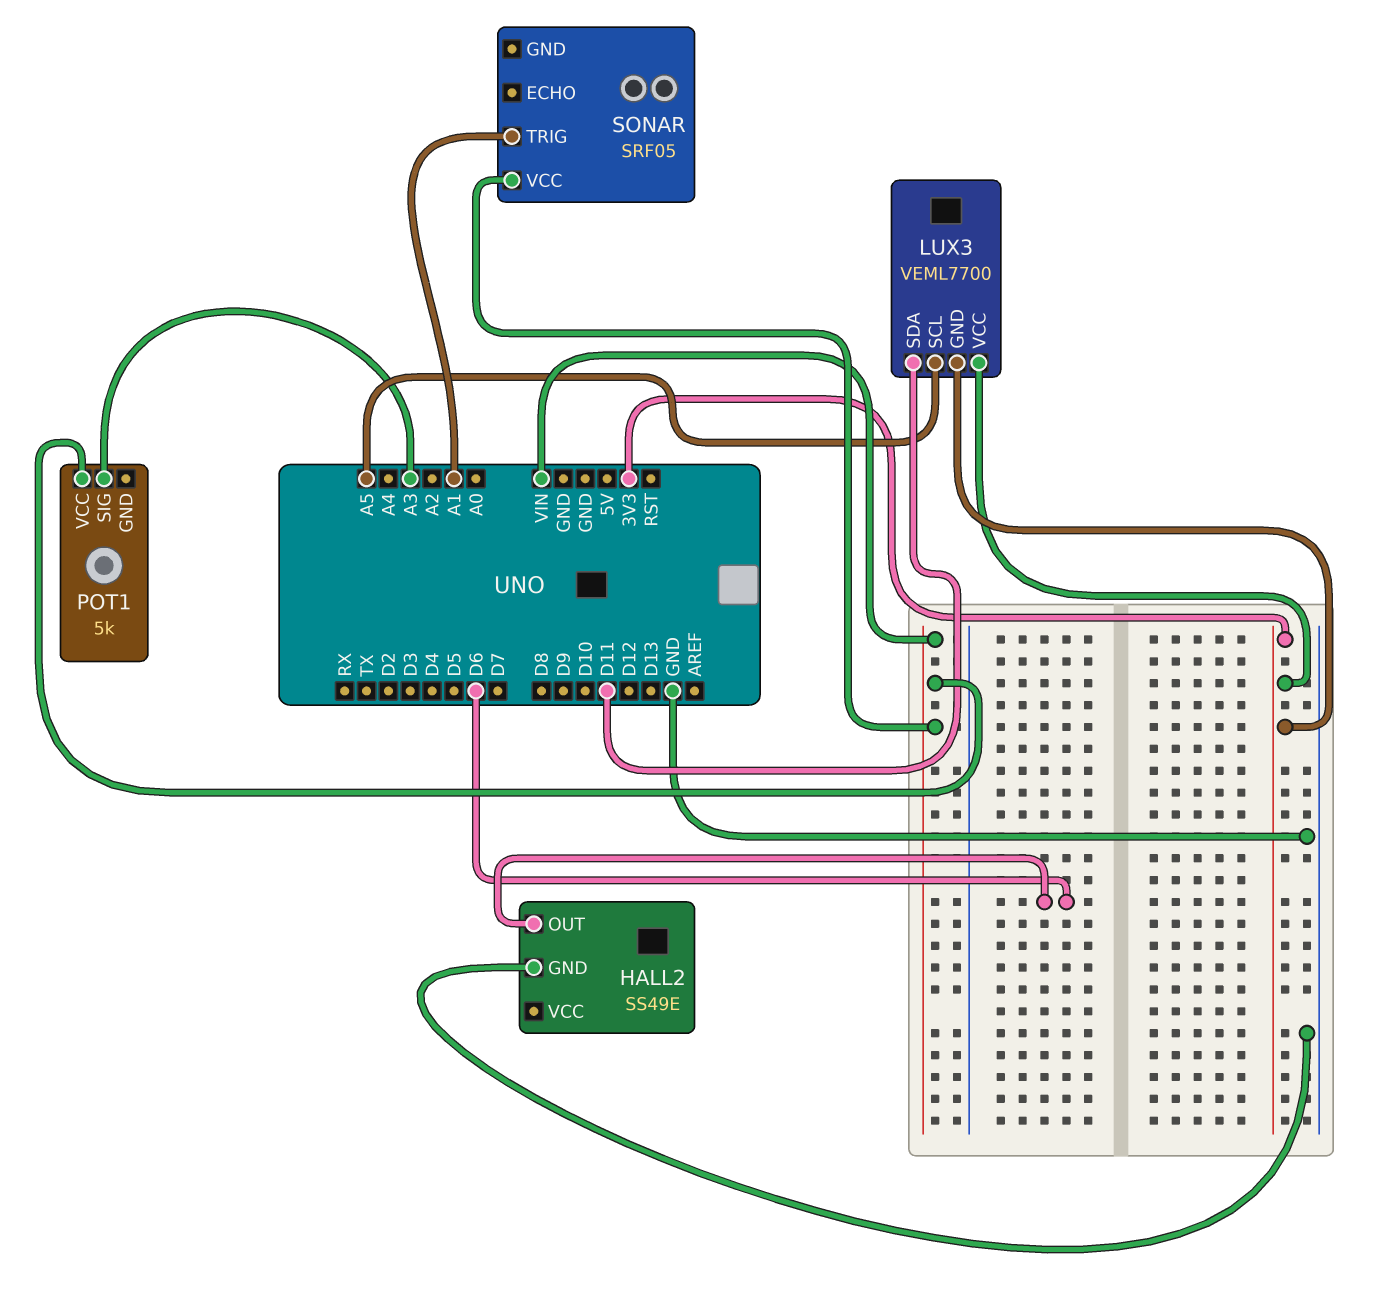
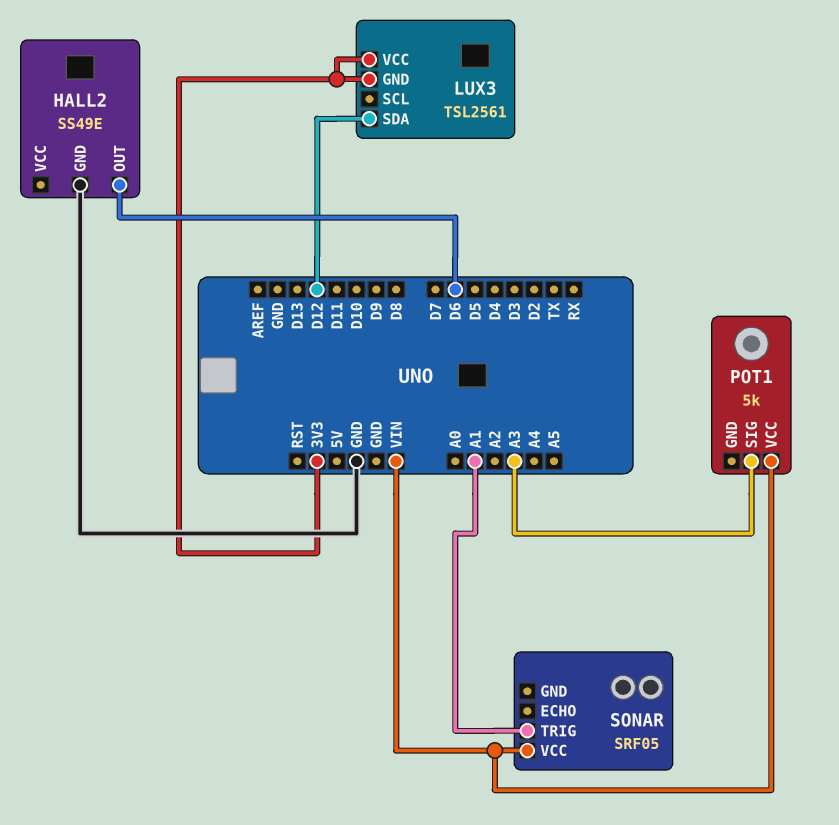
LUX3: VEML7700 -> TSL2561
LUX3 pin SCL: A5 -> none
LUX3 pin SDA: D11 -> D12

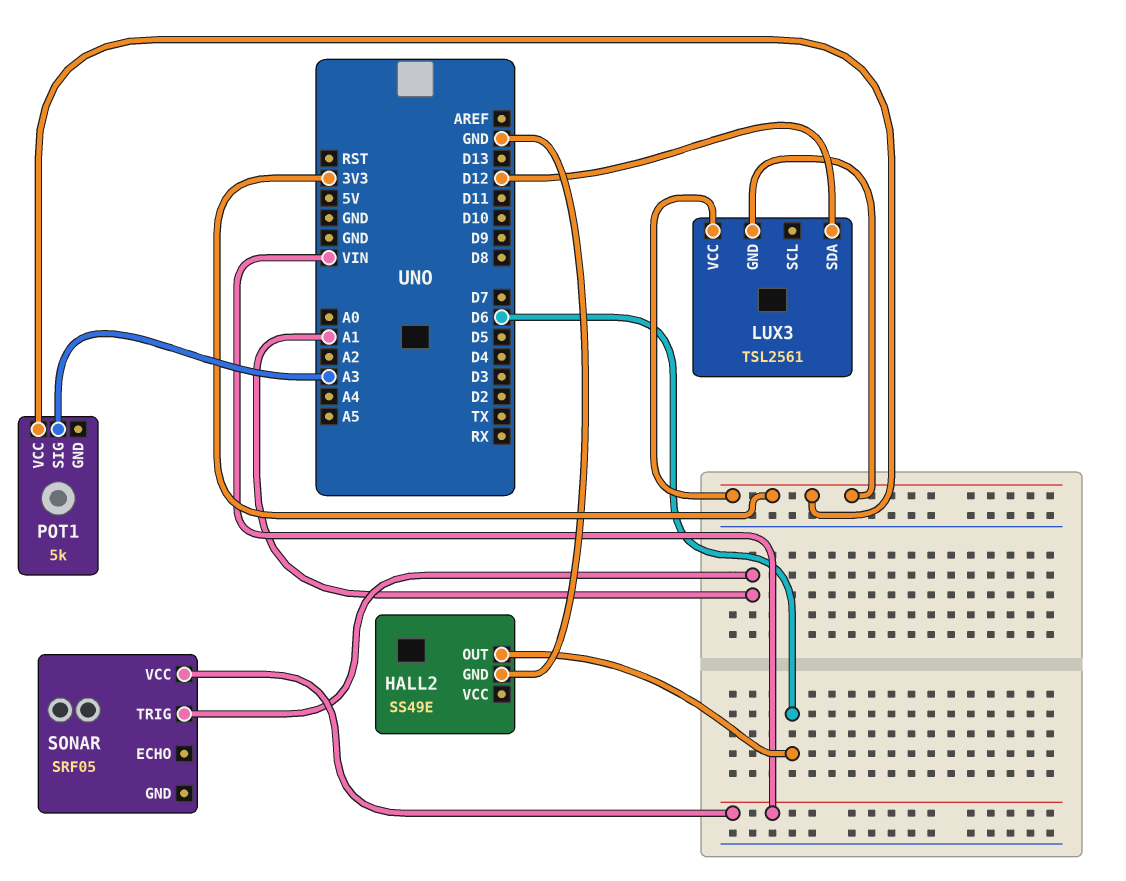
POT1 pin VCC: VIN -> 3V3

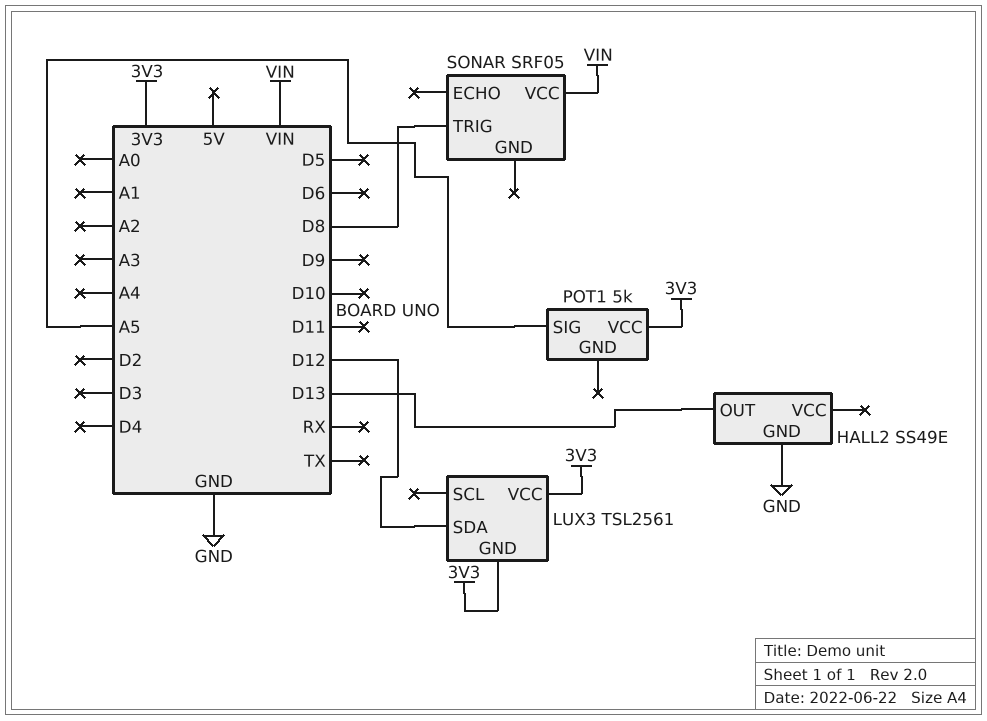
HALL2 pin OUT: D6 -> D13
POT1 pin SIG: A3 -> A5
SONAR pin TRIG: A1 -> D8

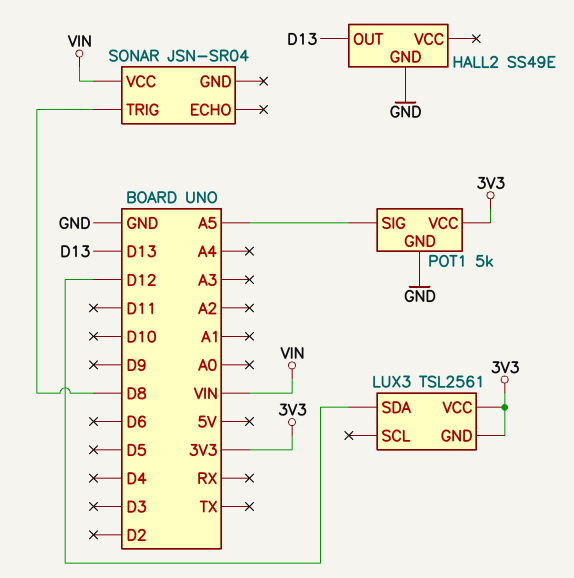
POT1 pin GND: none -> GND
SONAR: SRF05 -> JSN-SR04

